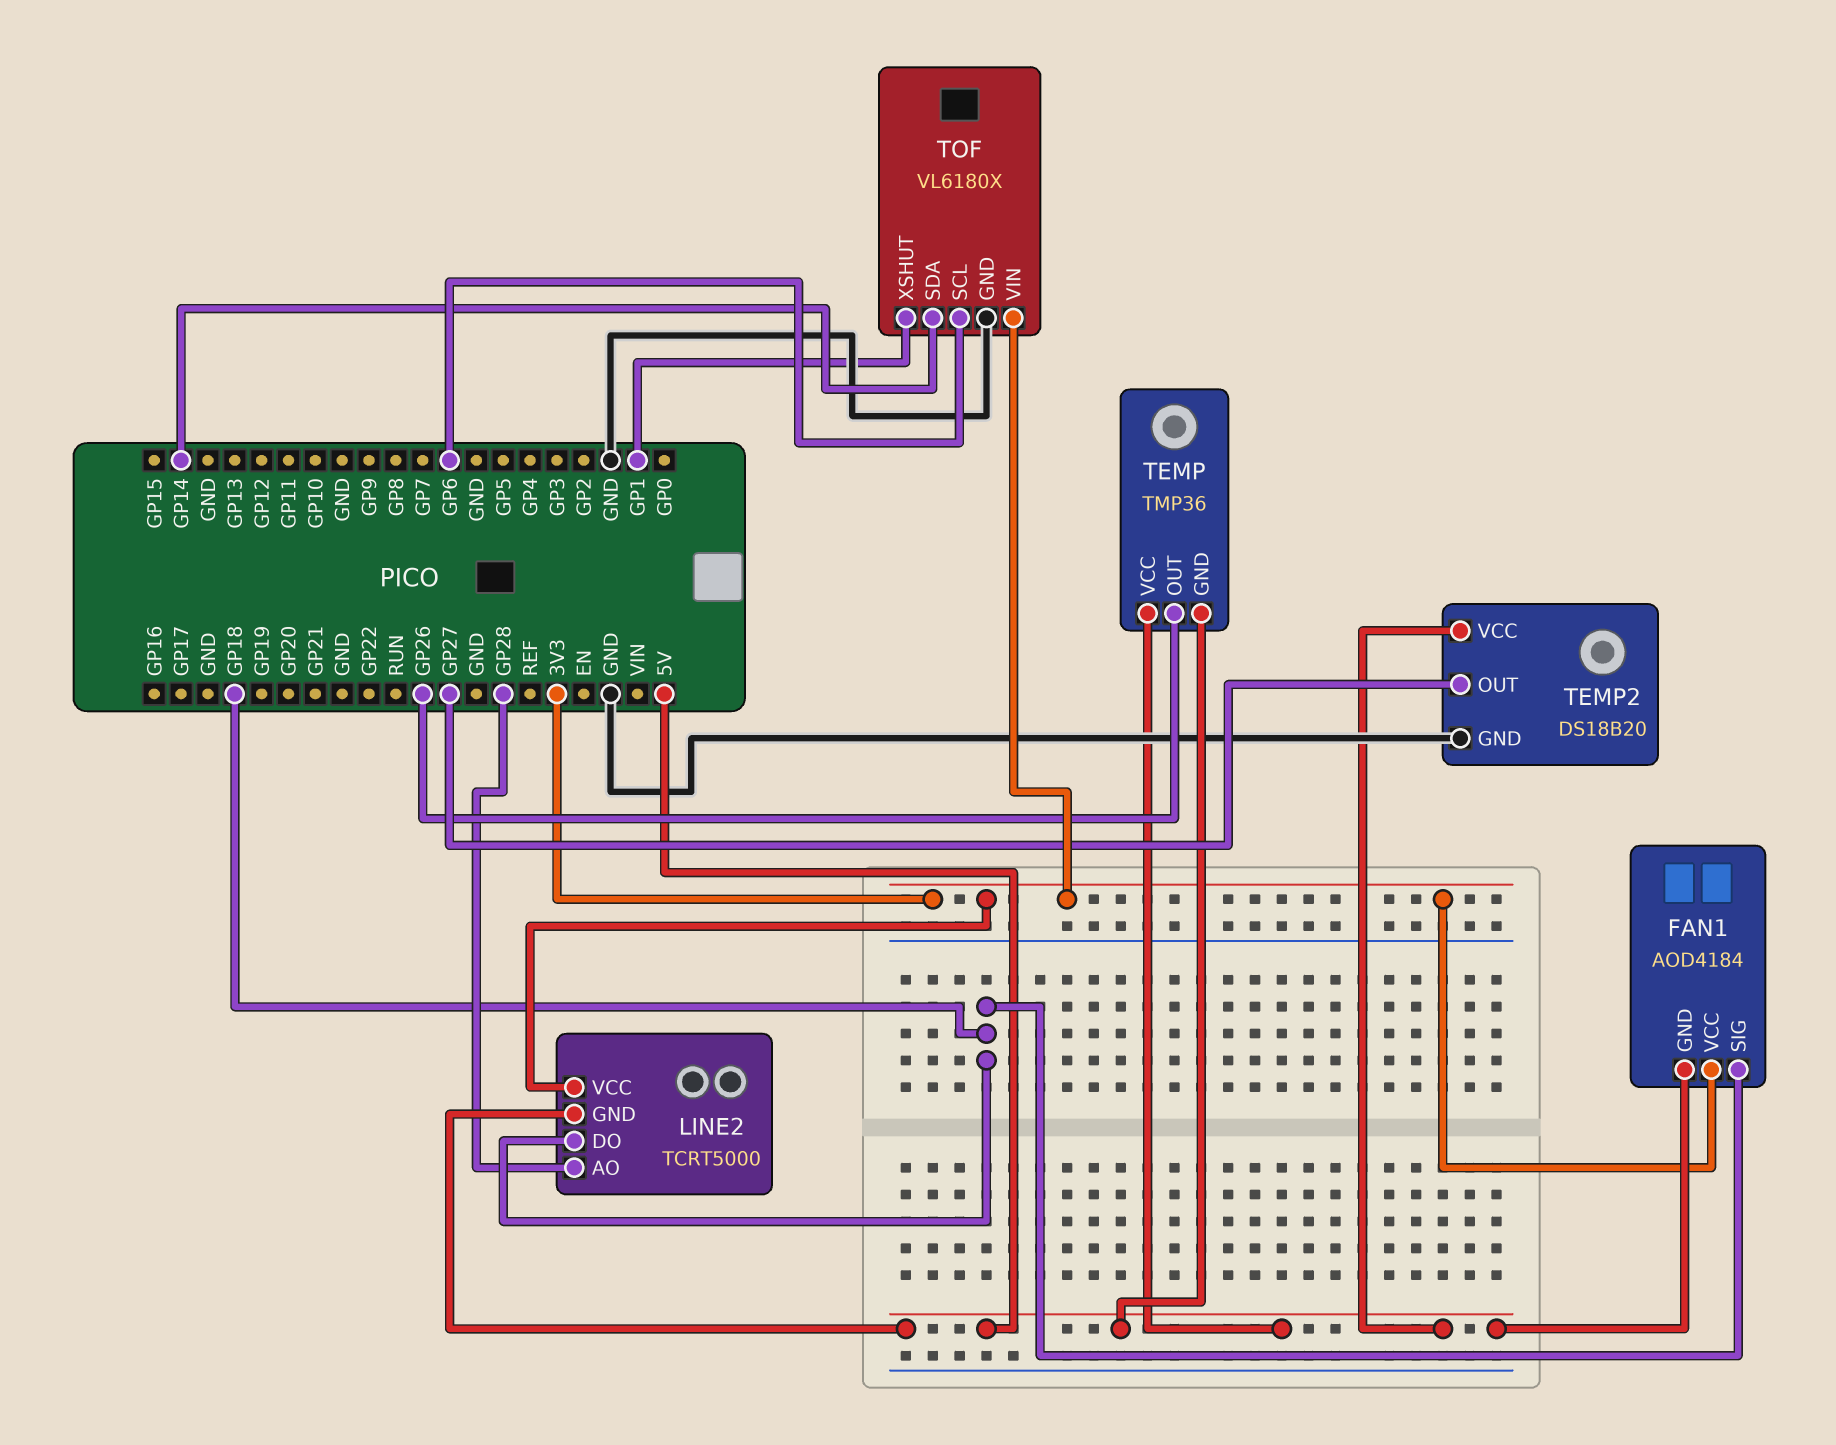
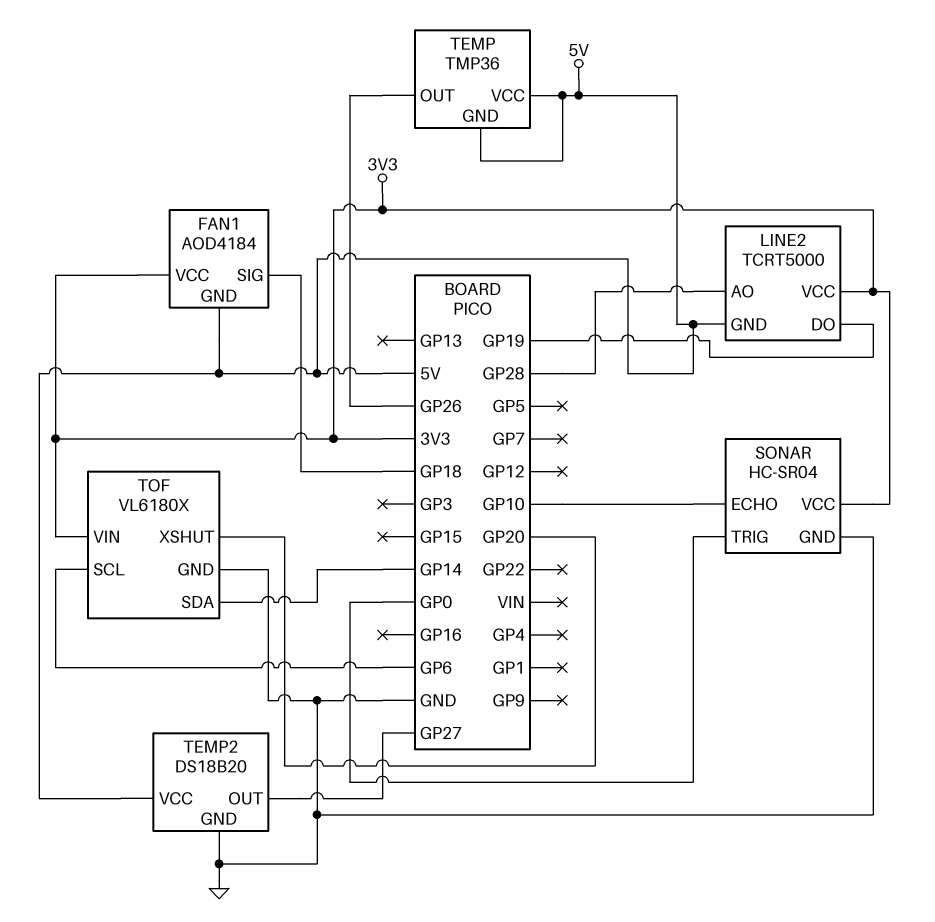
LINE2 pin DO: GP18 -> GP19
SONAR: none -> HC-SR04
SONAR pin ECHO: none -> GP10
SONAR pin GND: none -> GND
SONAR pin TRIG: none -> GP0
SONAR pin VCC: none -> 3V3
TOF pin XSHUT: GP1 -> GP20

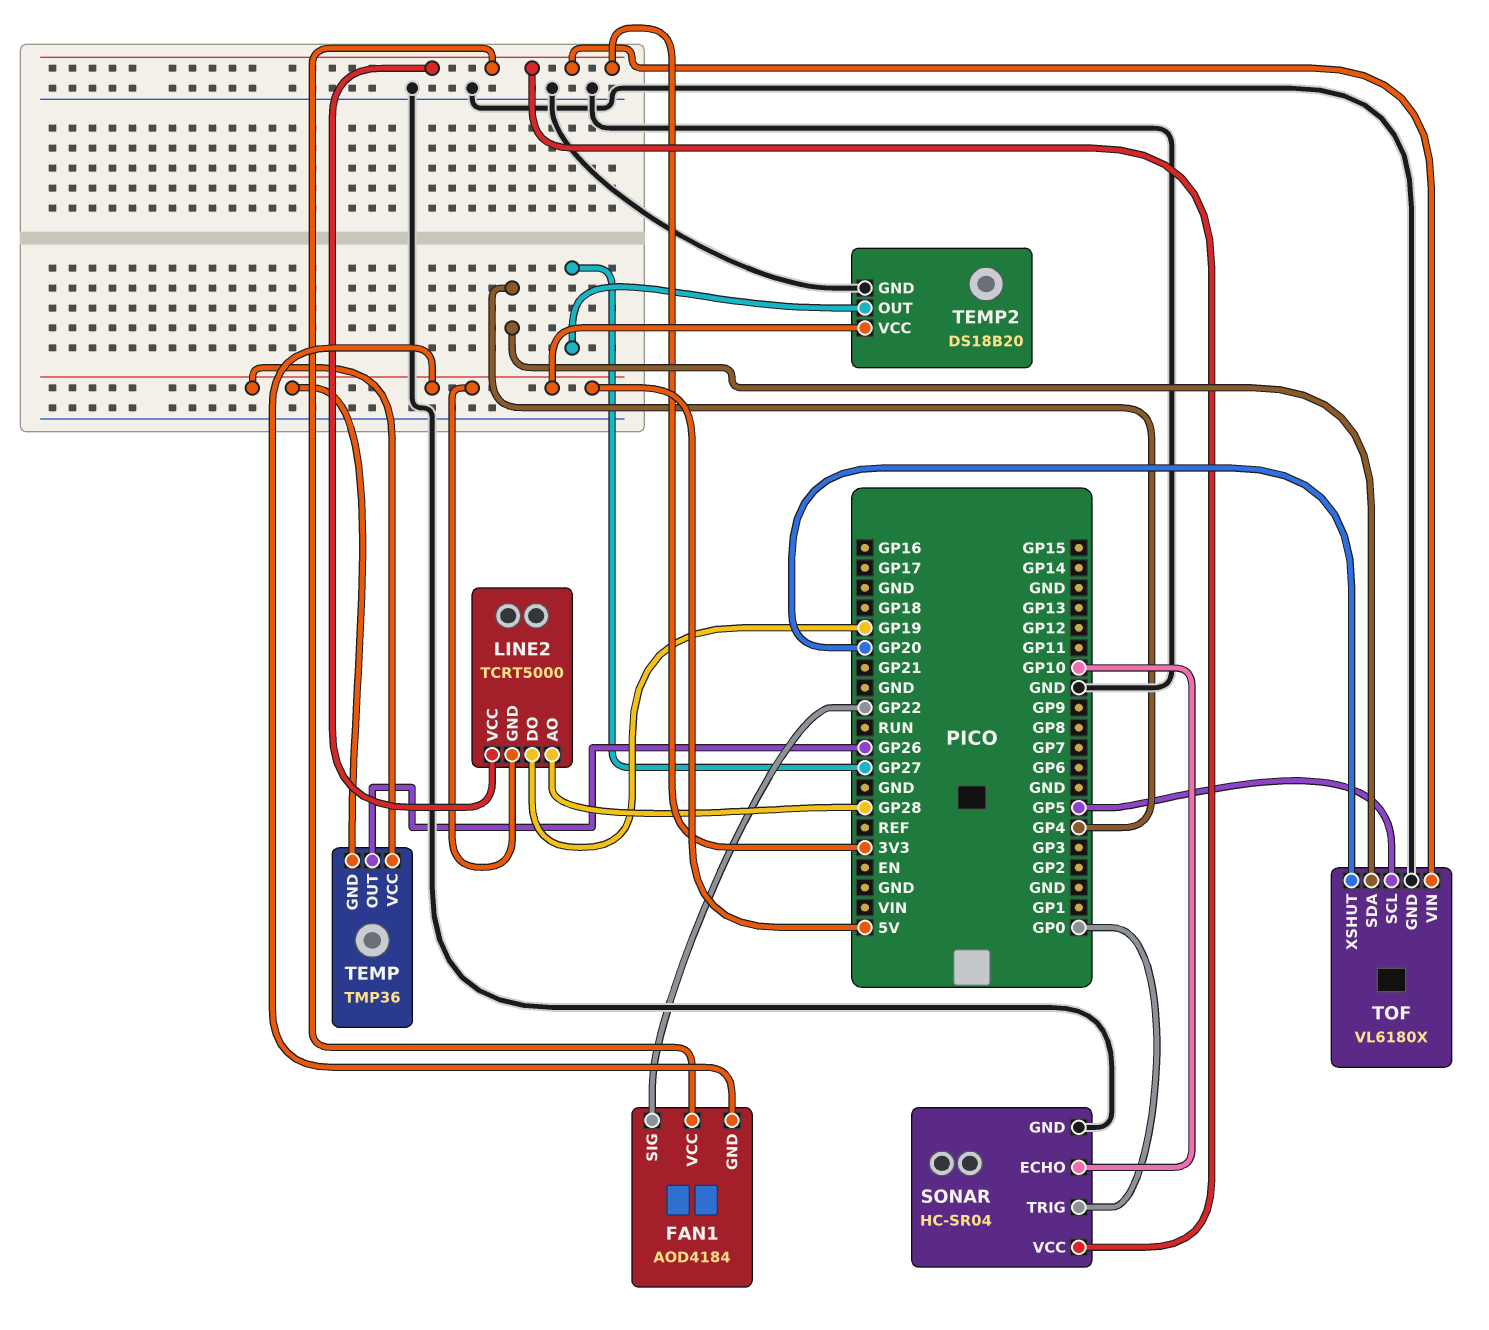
FAN1 pin SIG: GP18 -> GP22
TOF pin SCL: GP6 -> GP5
TOF pin SDA: GP14 -> GP4

